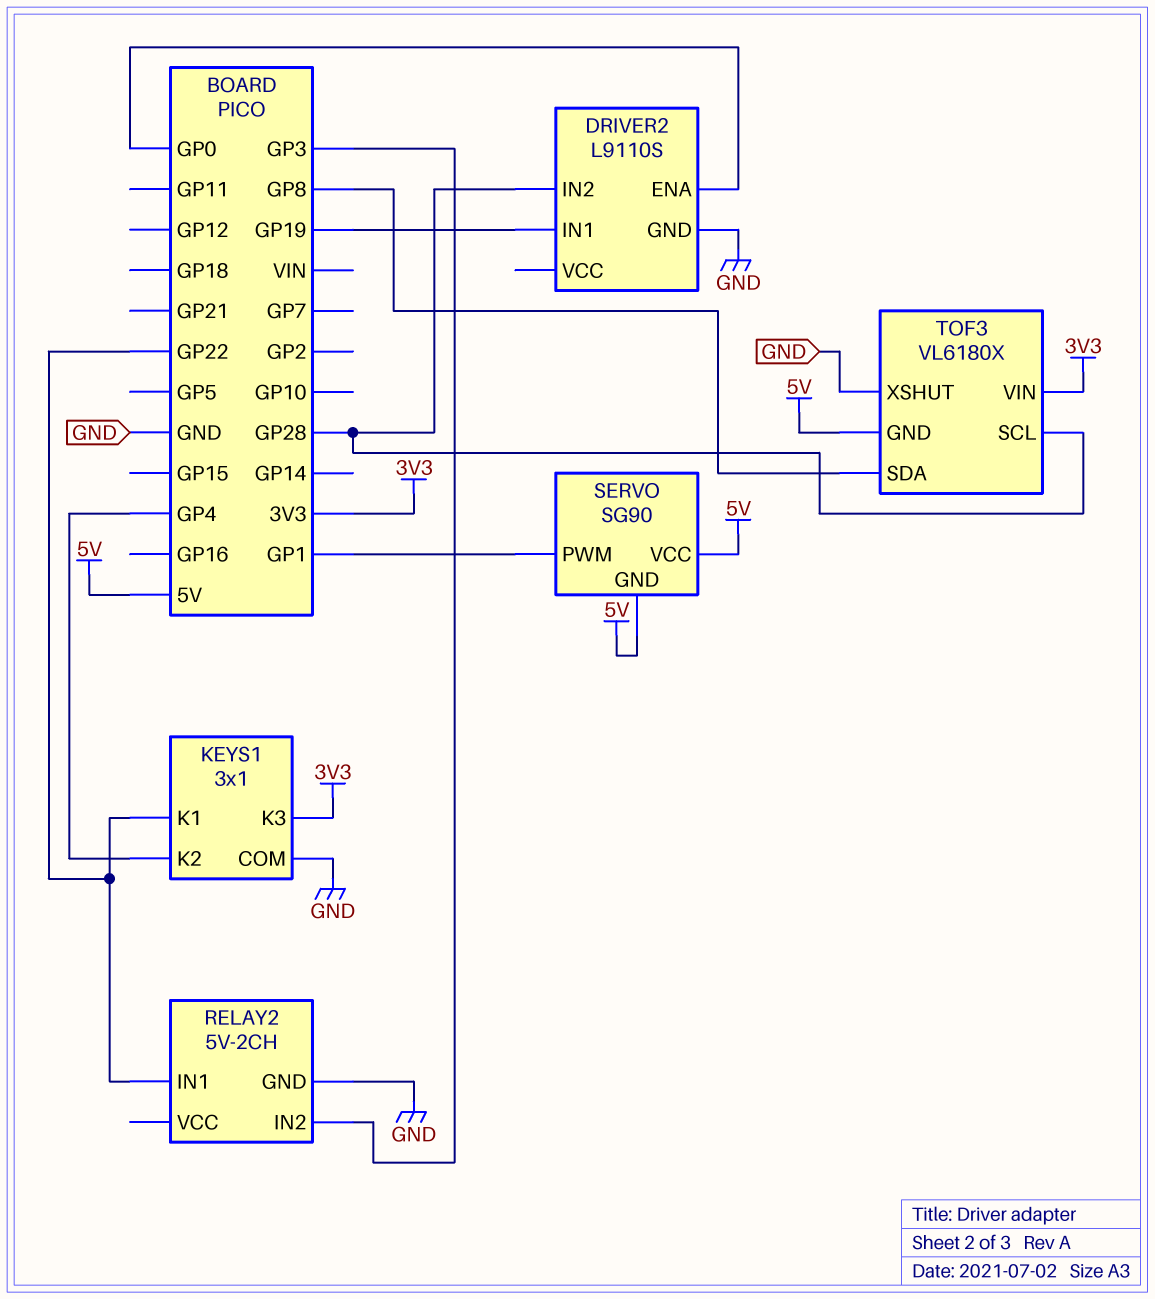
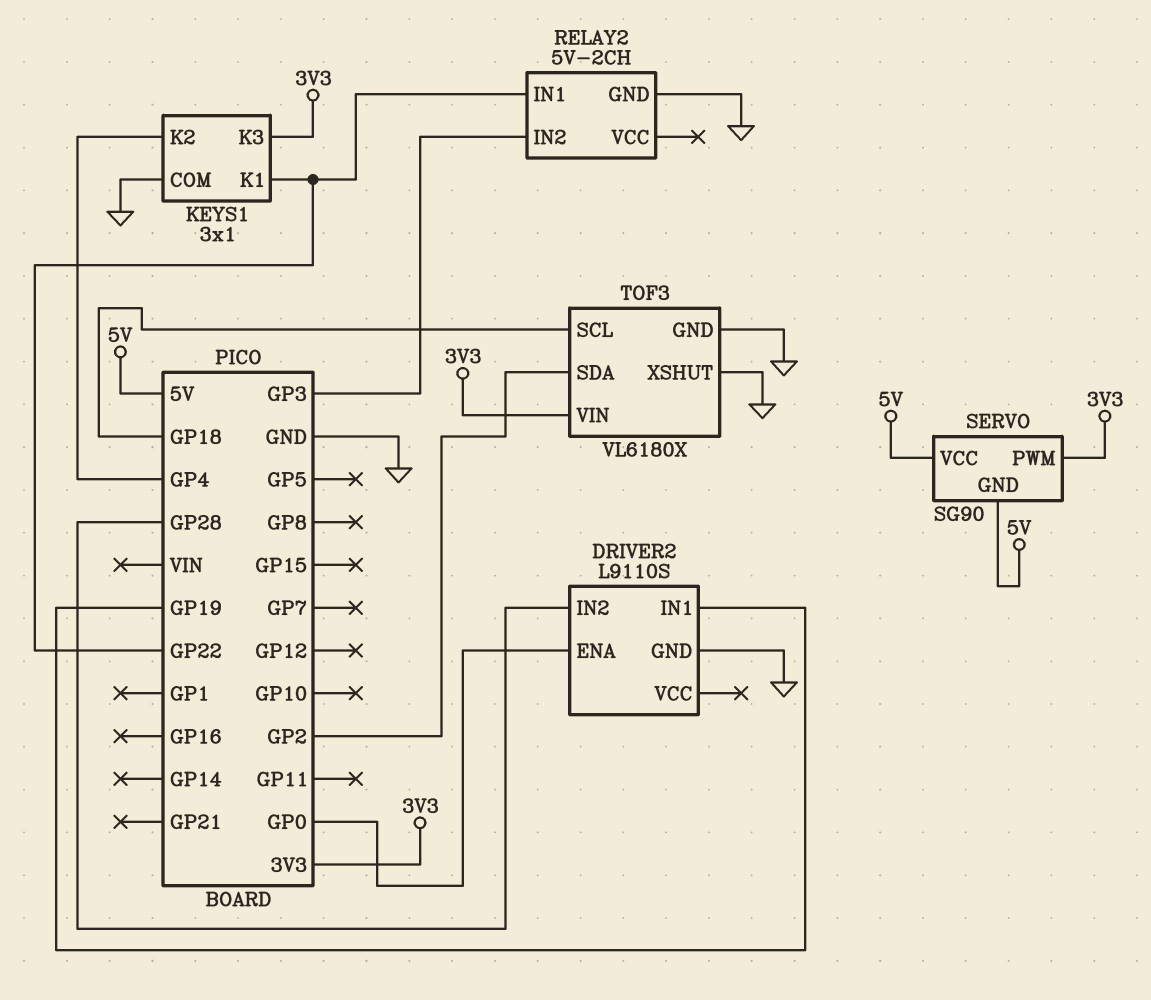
SERVO pin PWM: GP1 -> 3V3
TOF3 pin GND: 5V -> GND
TOF3 pin SCL: GP28 -> GP18
TOF3 pin SDA: GP8 -> GP2

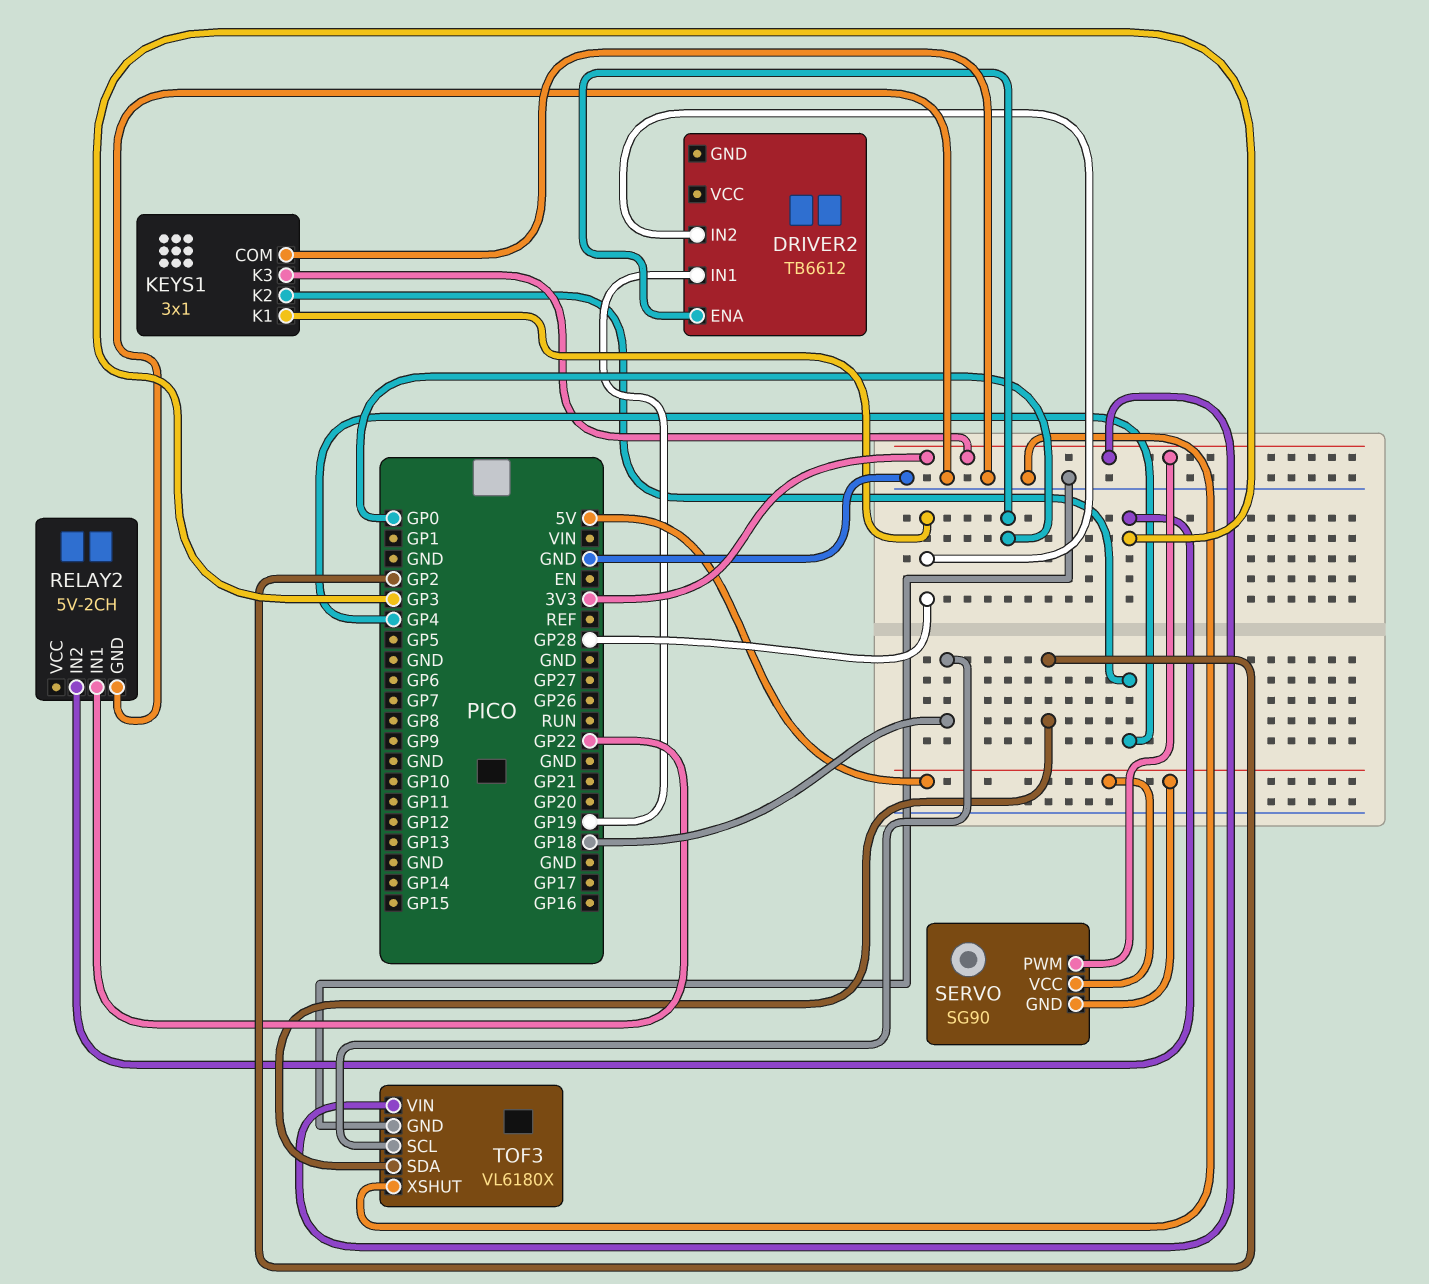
DRIVER2: L9110S -> TB6612
DRIVER2 pin GND: GND -> none
KEYS1 pin K1: GP22 -> GP28

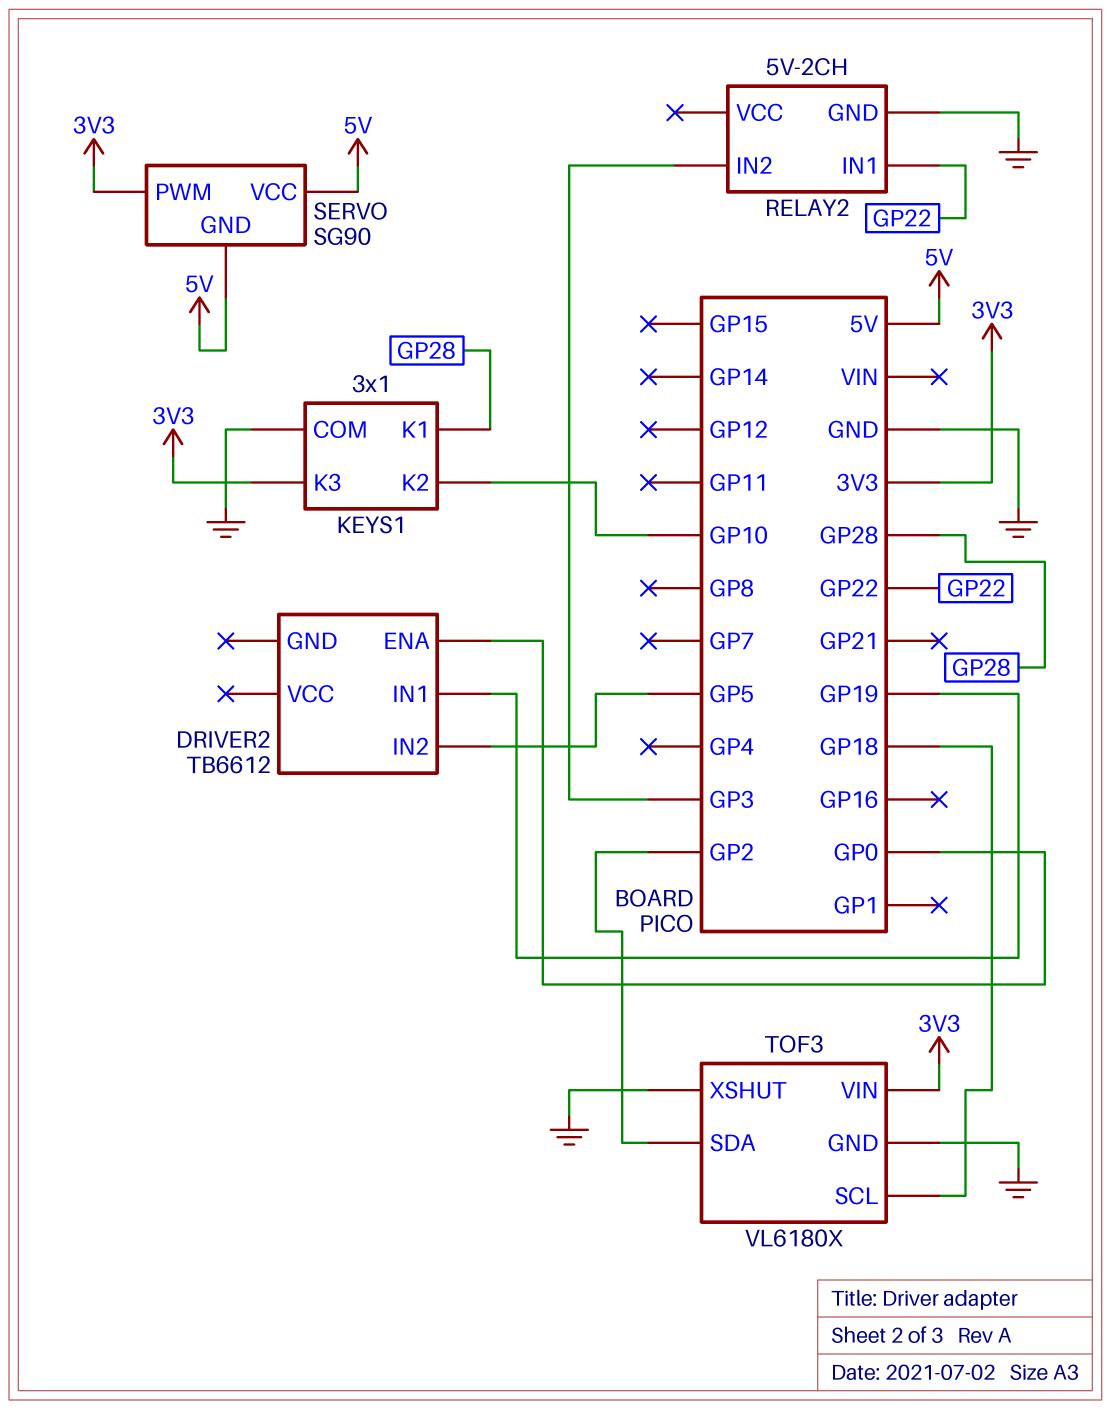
DRIVER2 pin IN2: GP28 -> GP5
KEYS1 pin K2: GP4 -> GP10

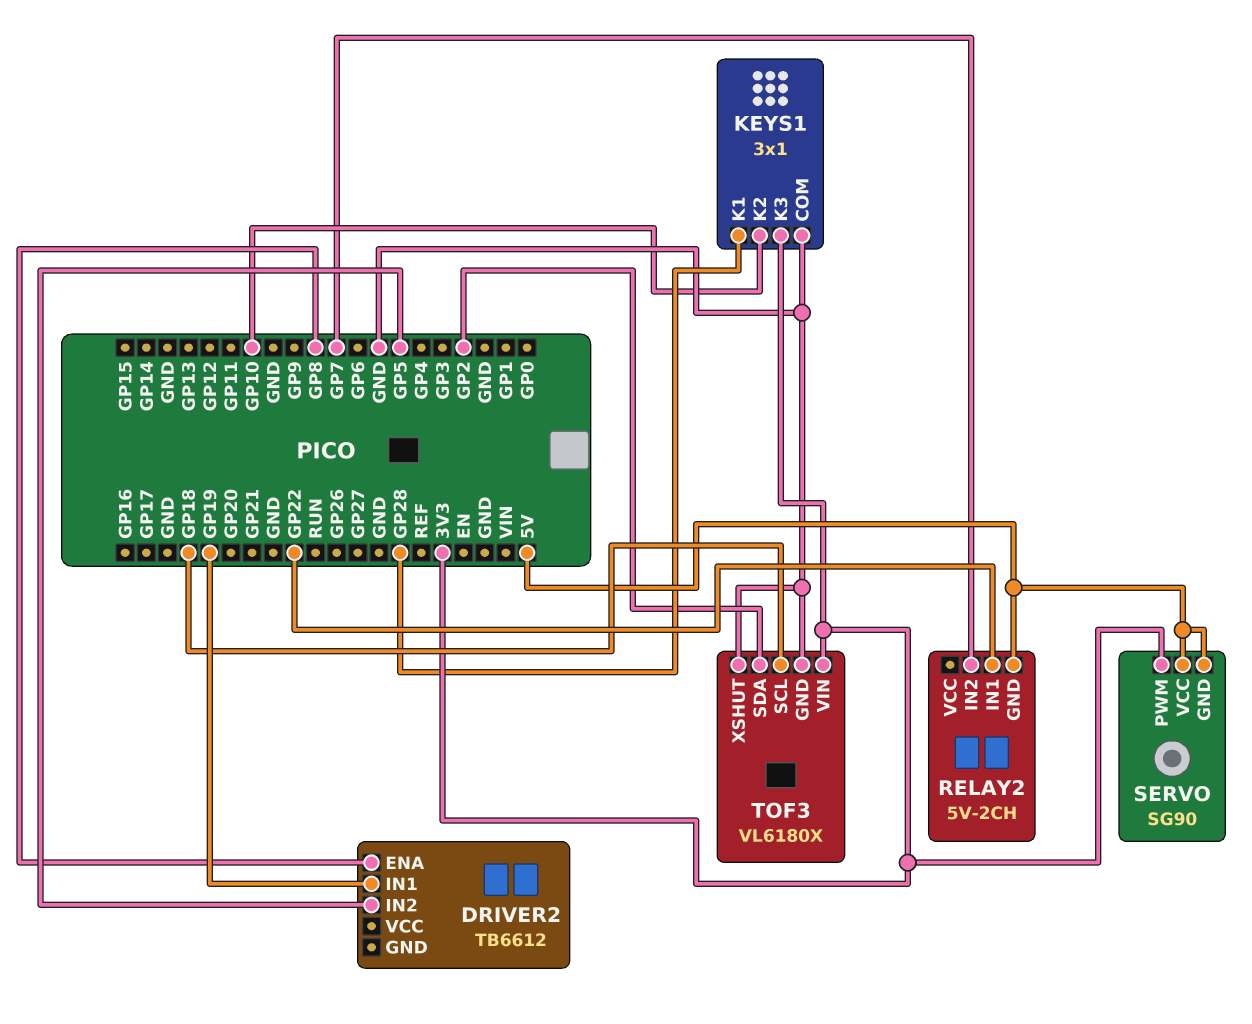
DRIVER2 pin ENA: GP0 -> GP8
RELAY2 pin GND: GND -> 5V
RELAY2 pin IN2: GP3 -> GP7

